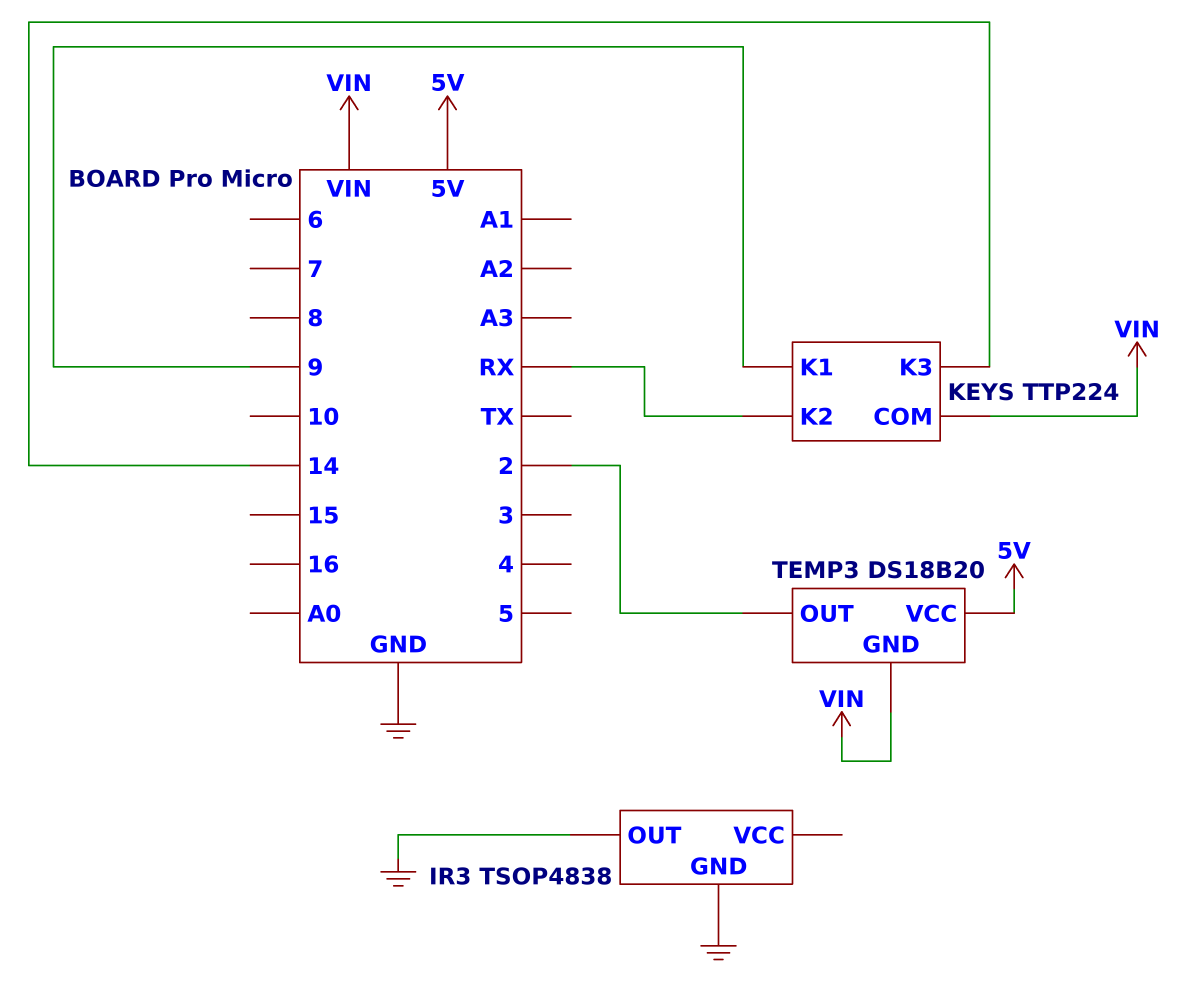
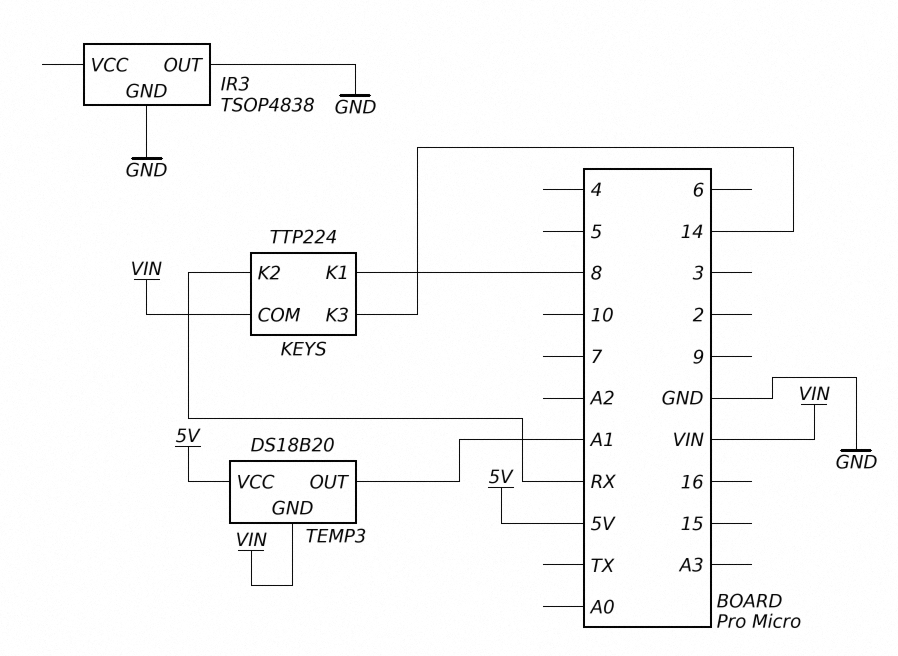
KEYS pin K1: 9 -> 8
TEMP3 pin OUT: 2 -> A1

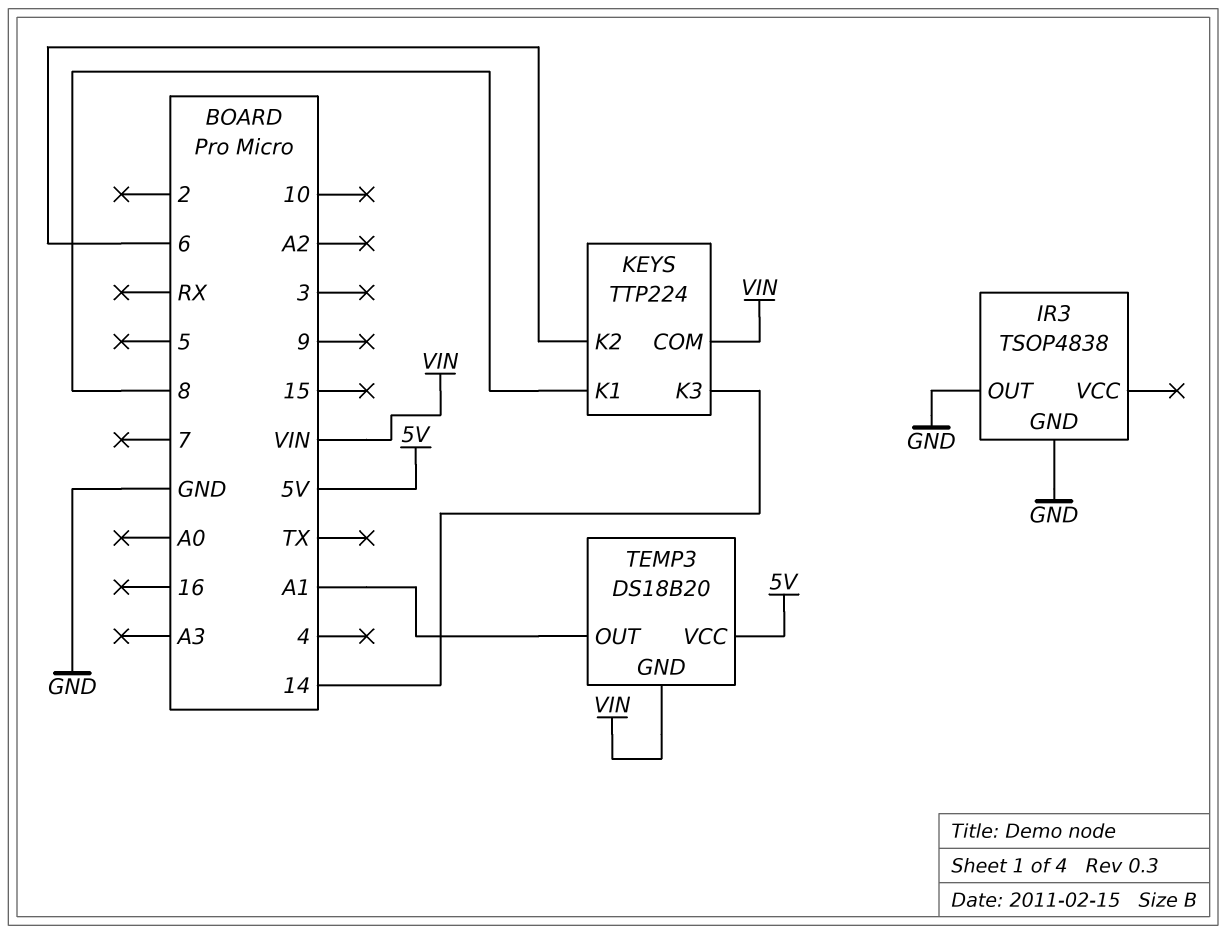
KEYS pin K2: RX -> 6

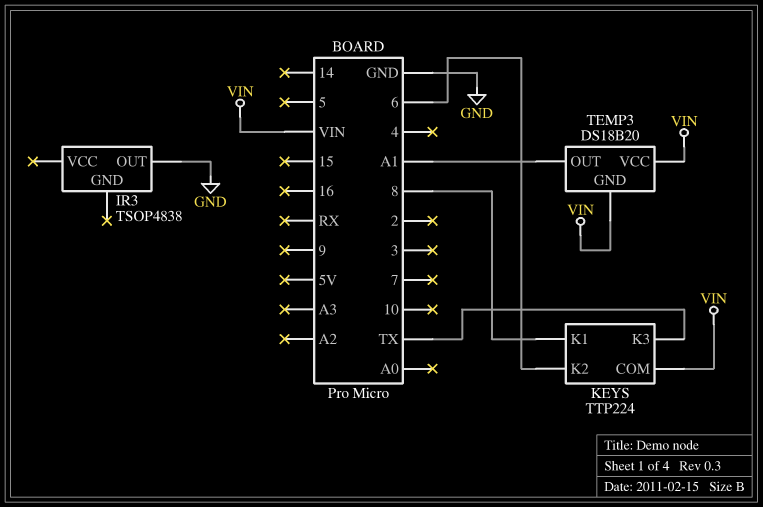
IR3 pin GND: GND -> none
KEYS pin K3: 14 -> TX
TEMP3 pin VCC: 5V -> VIN

